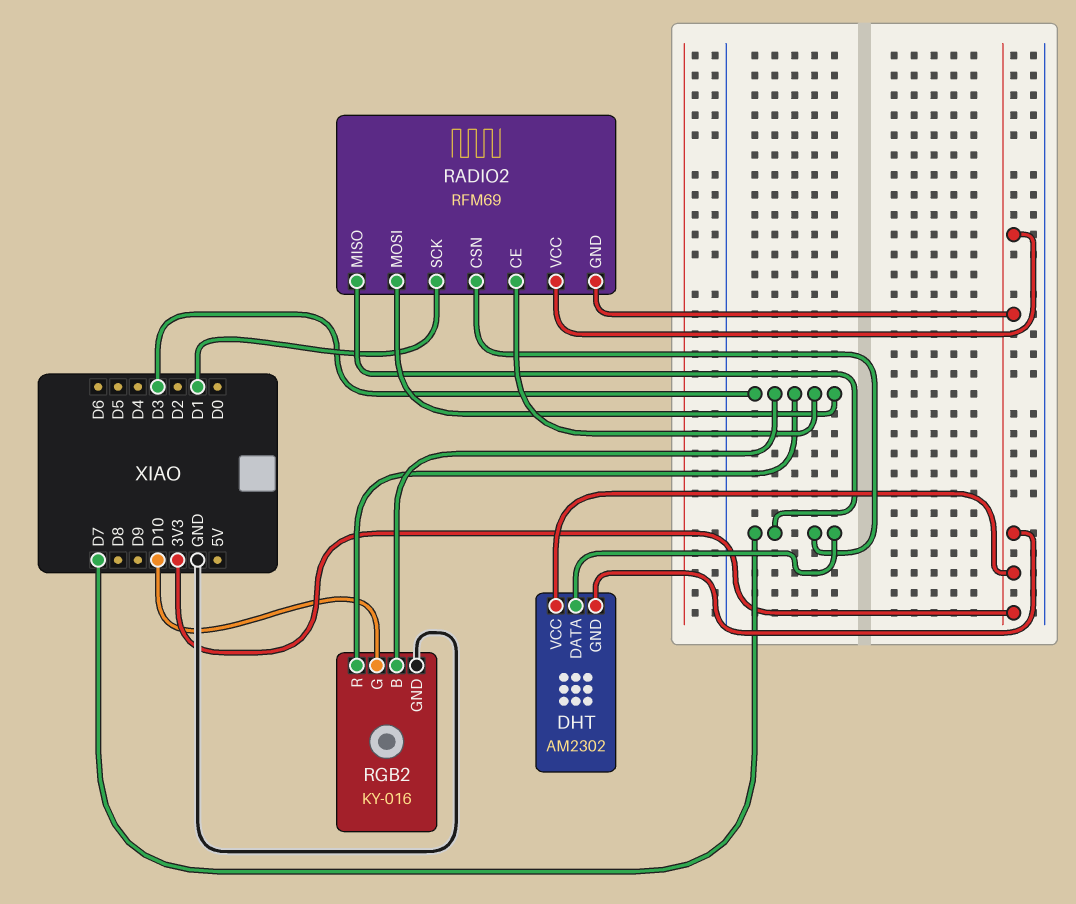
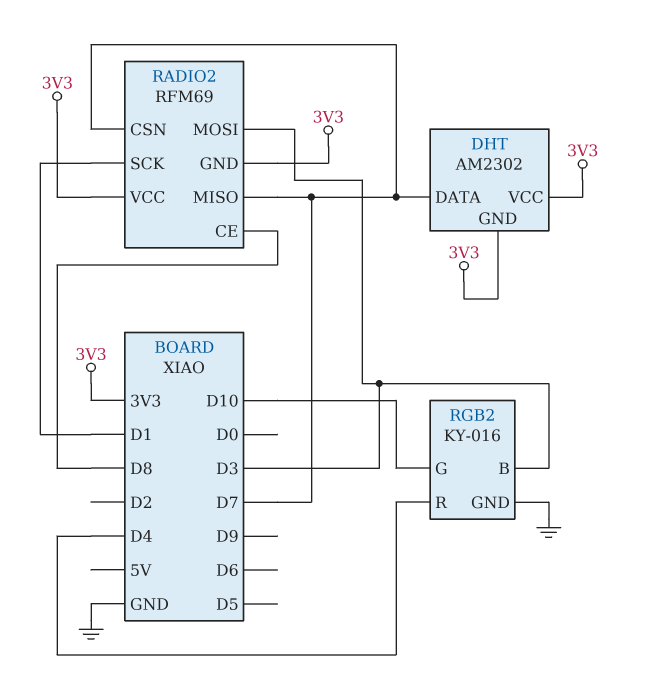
RADIO2 pin CE: D3 -> D8
RGB2 pin R: D3 -> D4

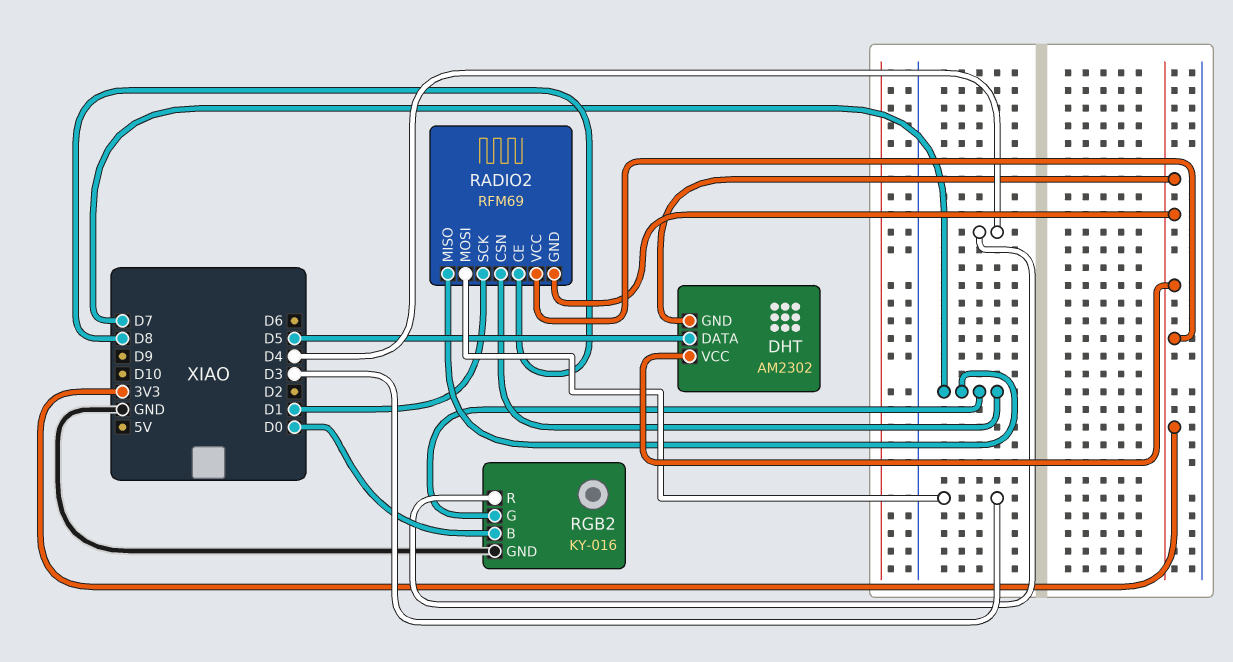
DHT pin DATA: D7 -> D5
RGB2 pin B: D3 -> D0
RGB2 pin G: D10 -> D7

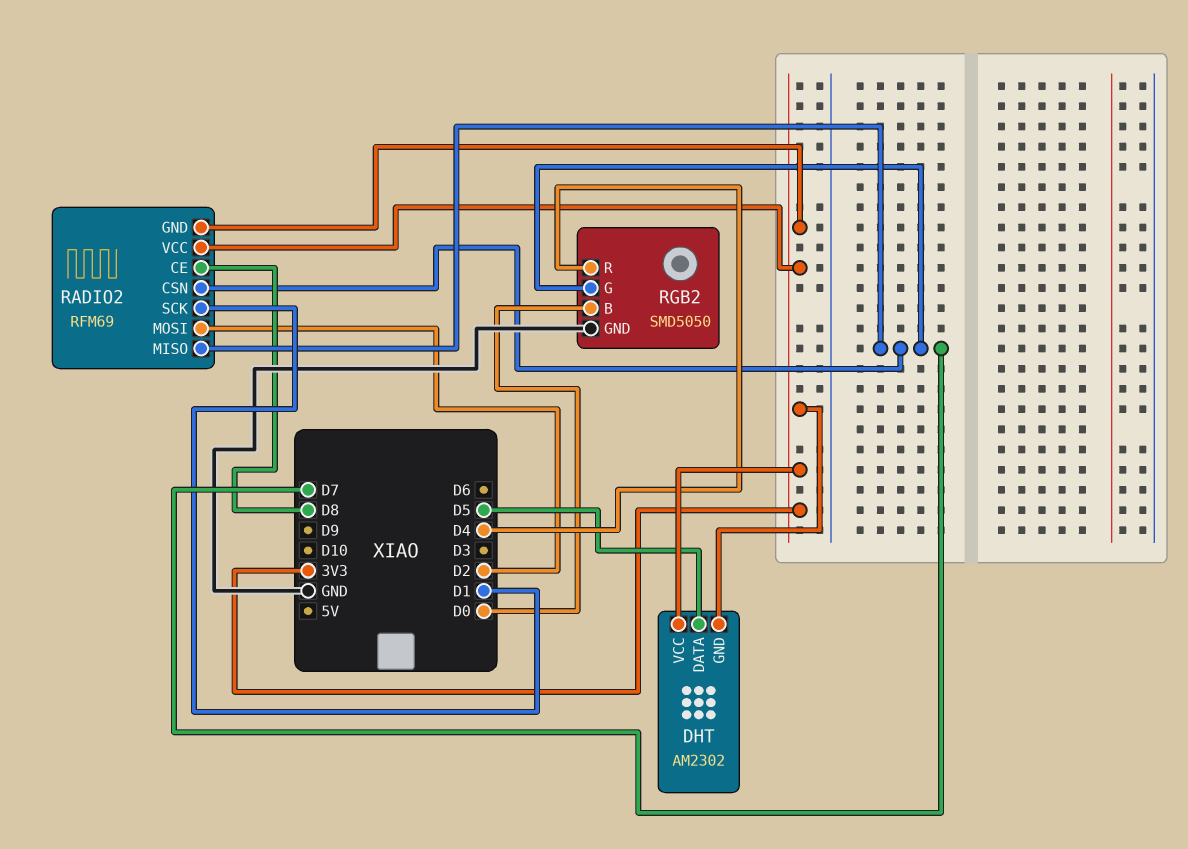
RADIO2 pin MOSI: D3 -> D2
RGB2: KY-016 -> SMD5050

